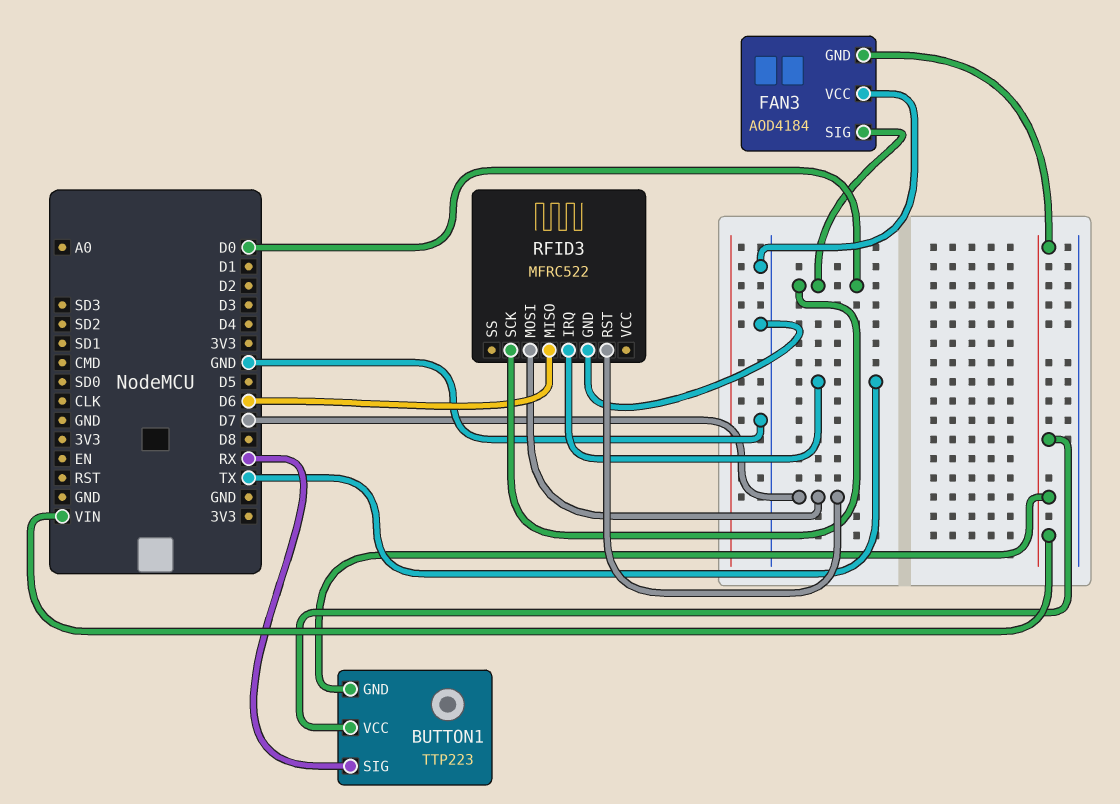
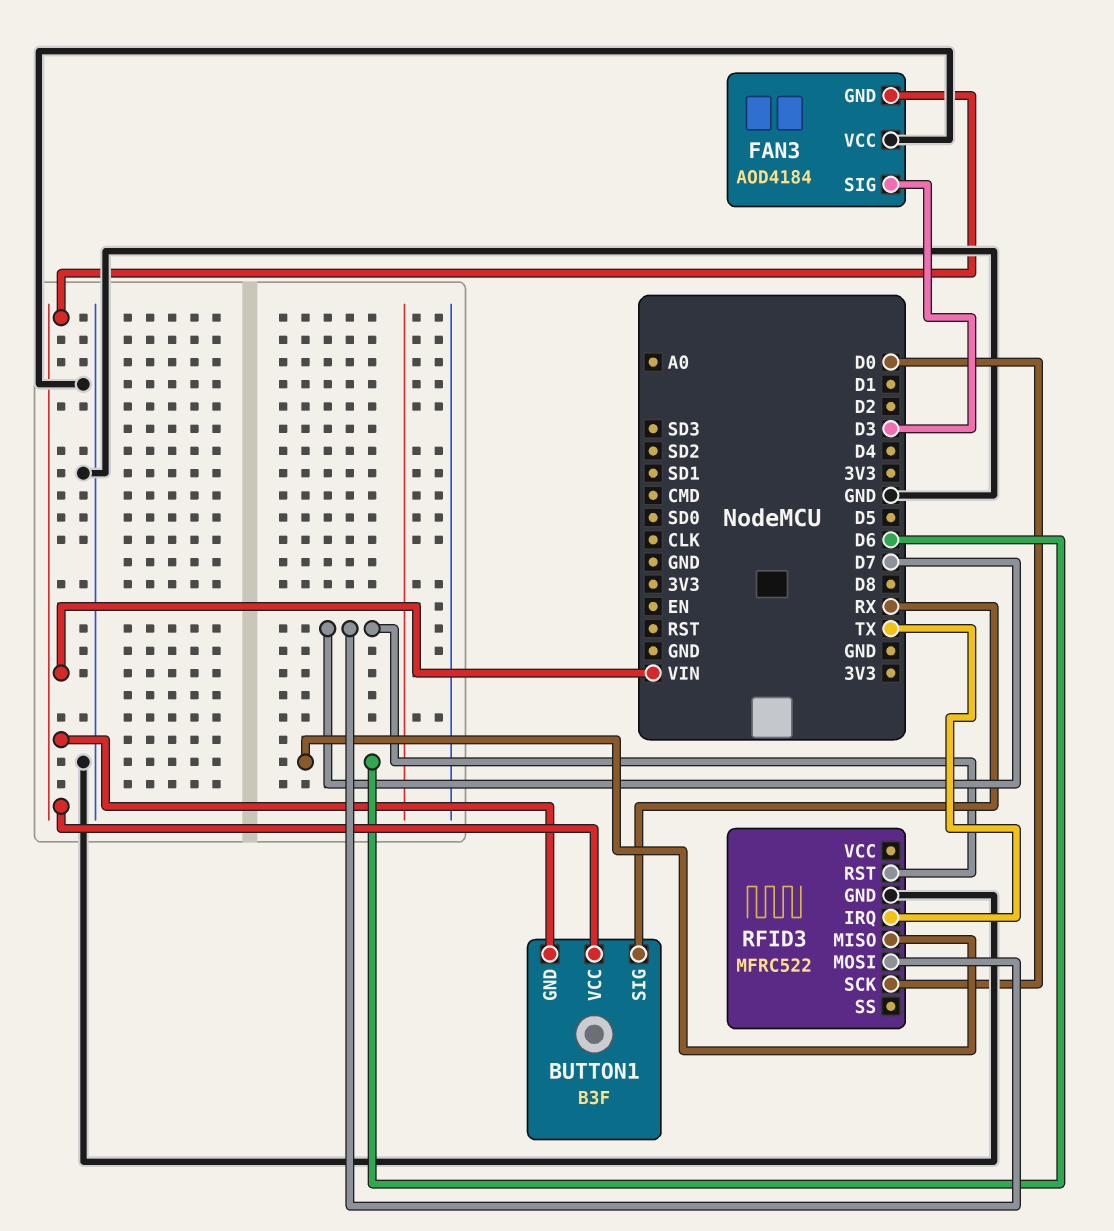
BUTTON1: TTP223 -> B3F
FAN3 pin SIG: D0 -> D3

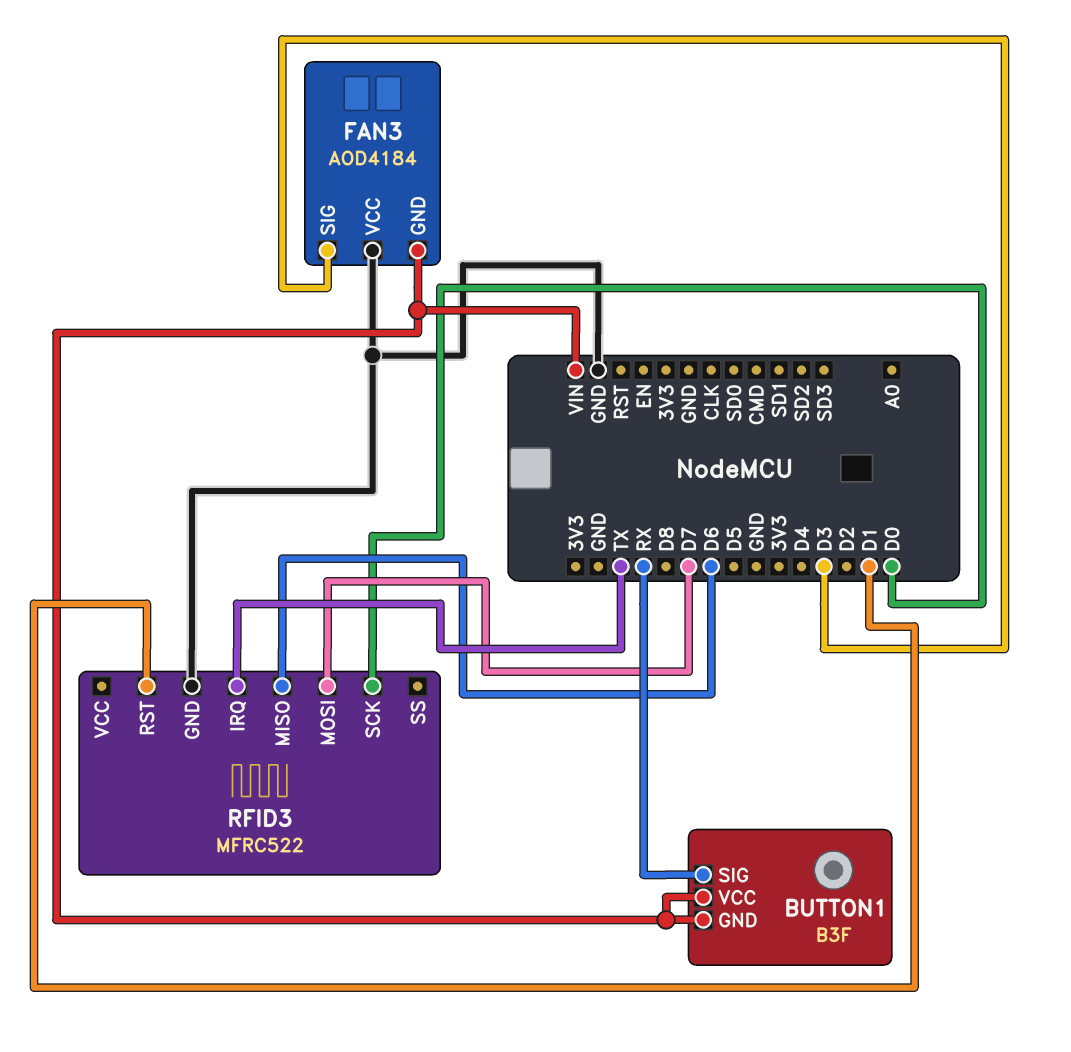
RFID3 pin RST: D7 -> D1

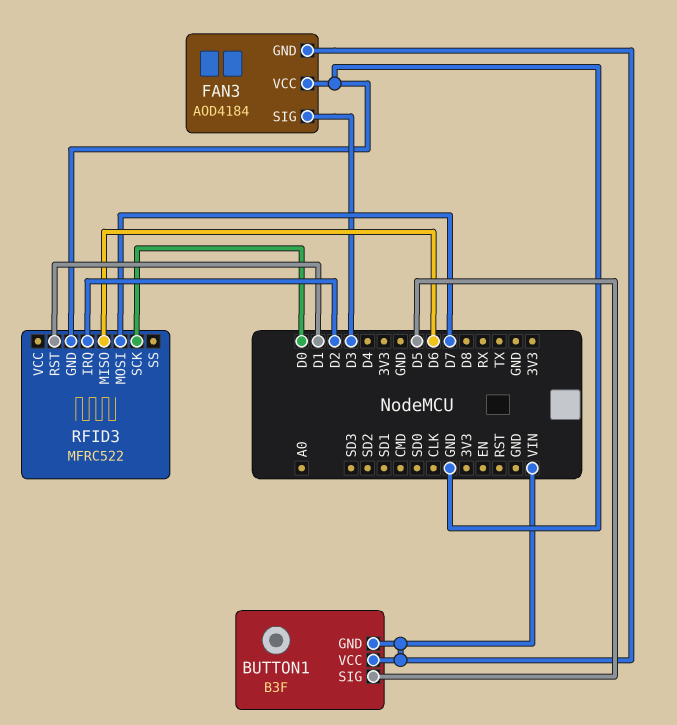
BUTTON1 pin SIG: RX -> D5
RFID3 pin IRQ: TX -> D2

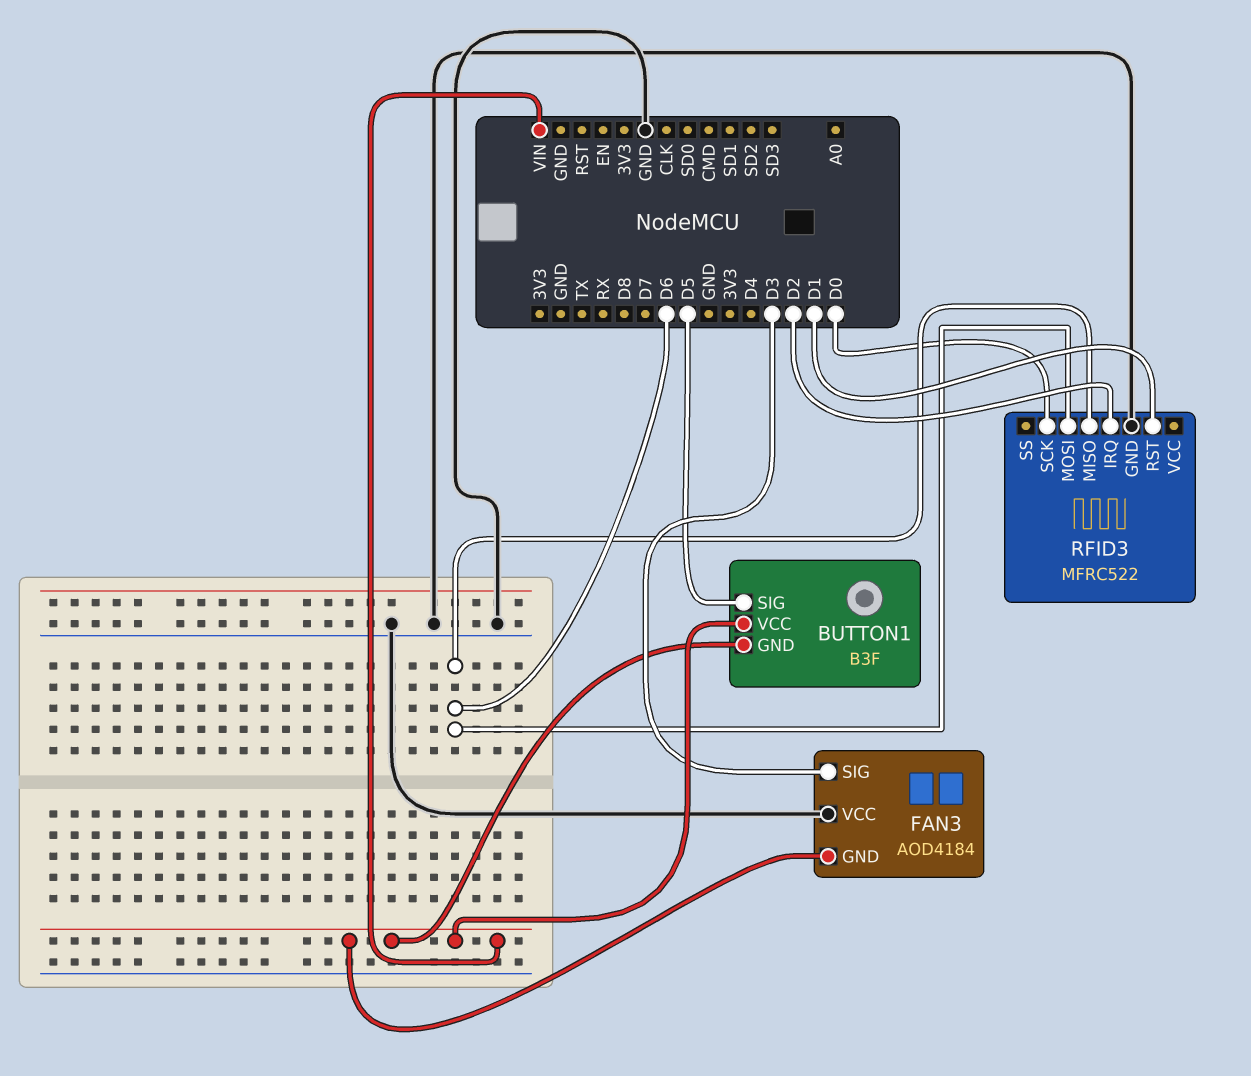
RFID3 pin MOSI: D7 -> D6

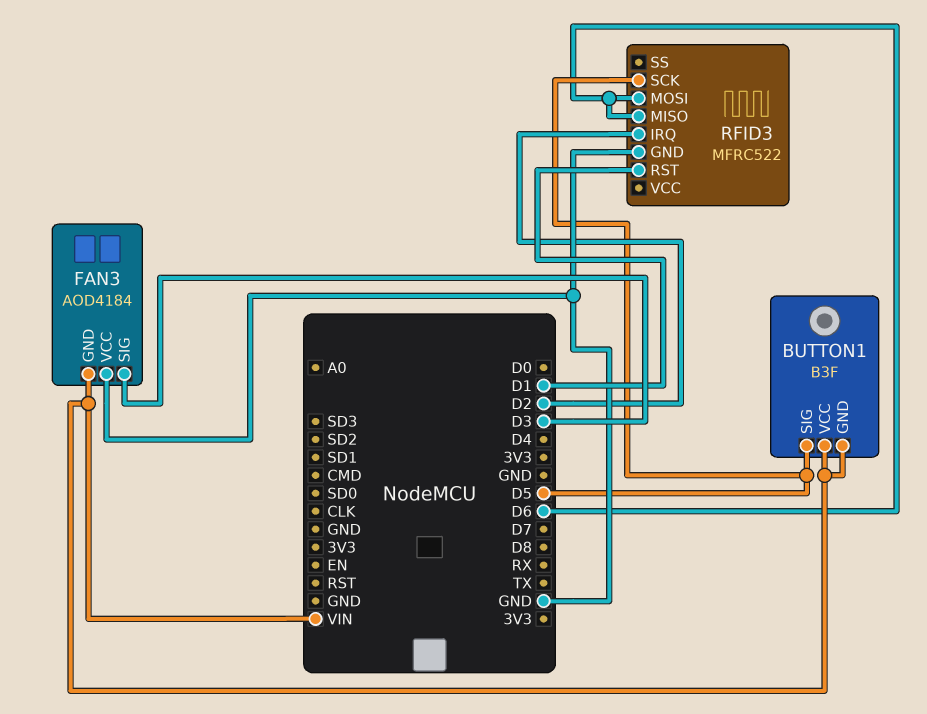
RFID3 pin SCK: D0 -> D5

